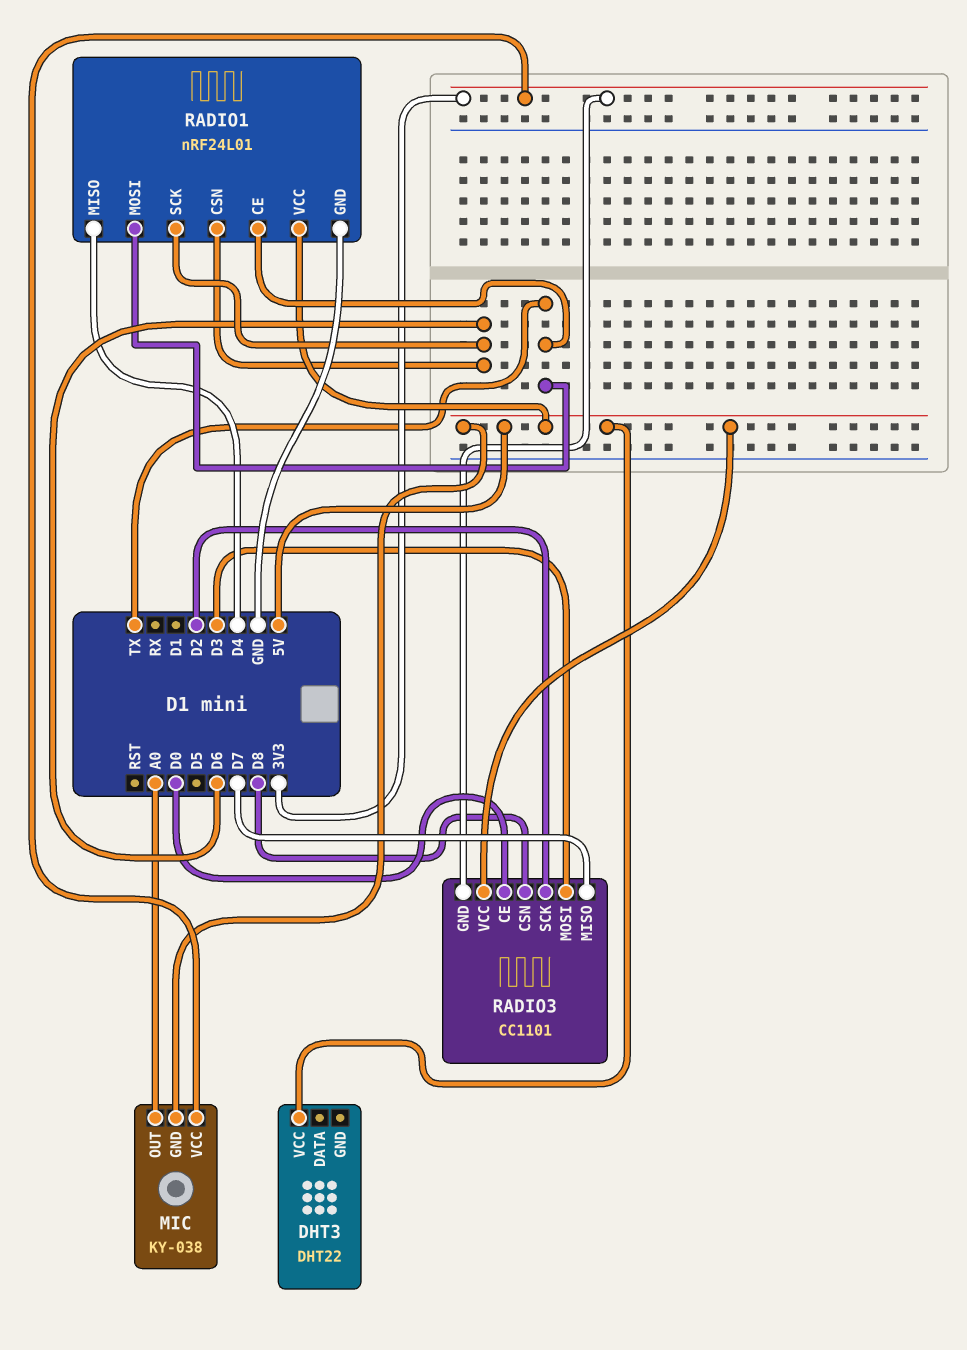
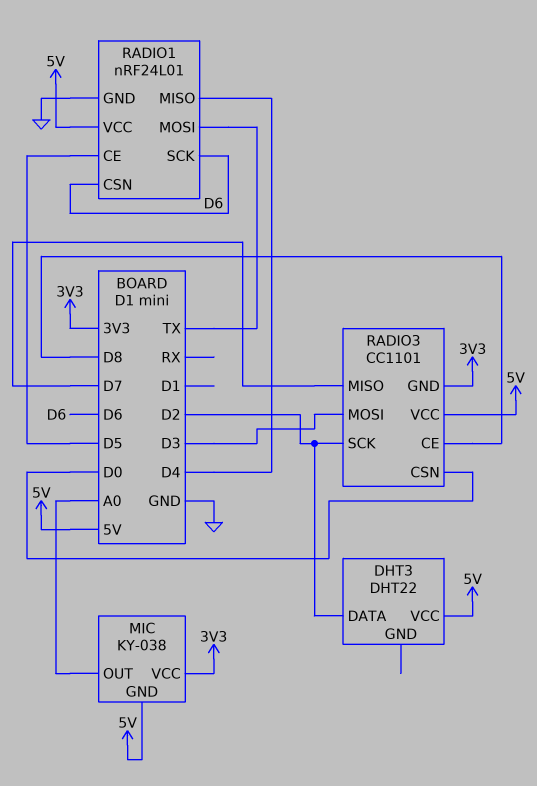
DHT3 pin DATA: none -> D2
RADIO1 pin CE: TX -> D5
RADIO3 pin CE: D0 -> D8
RADIO3 pin CSN: D8 -> D0

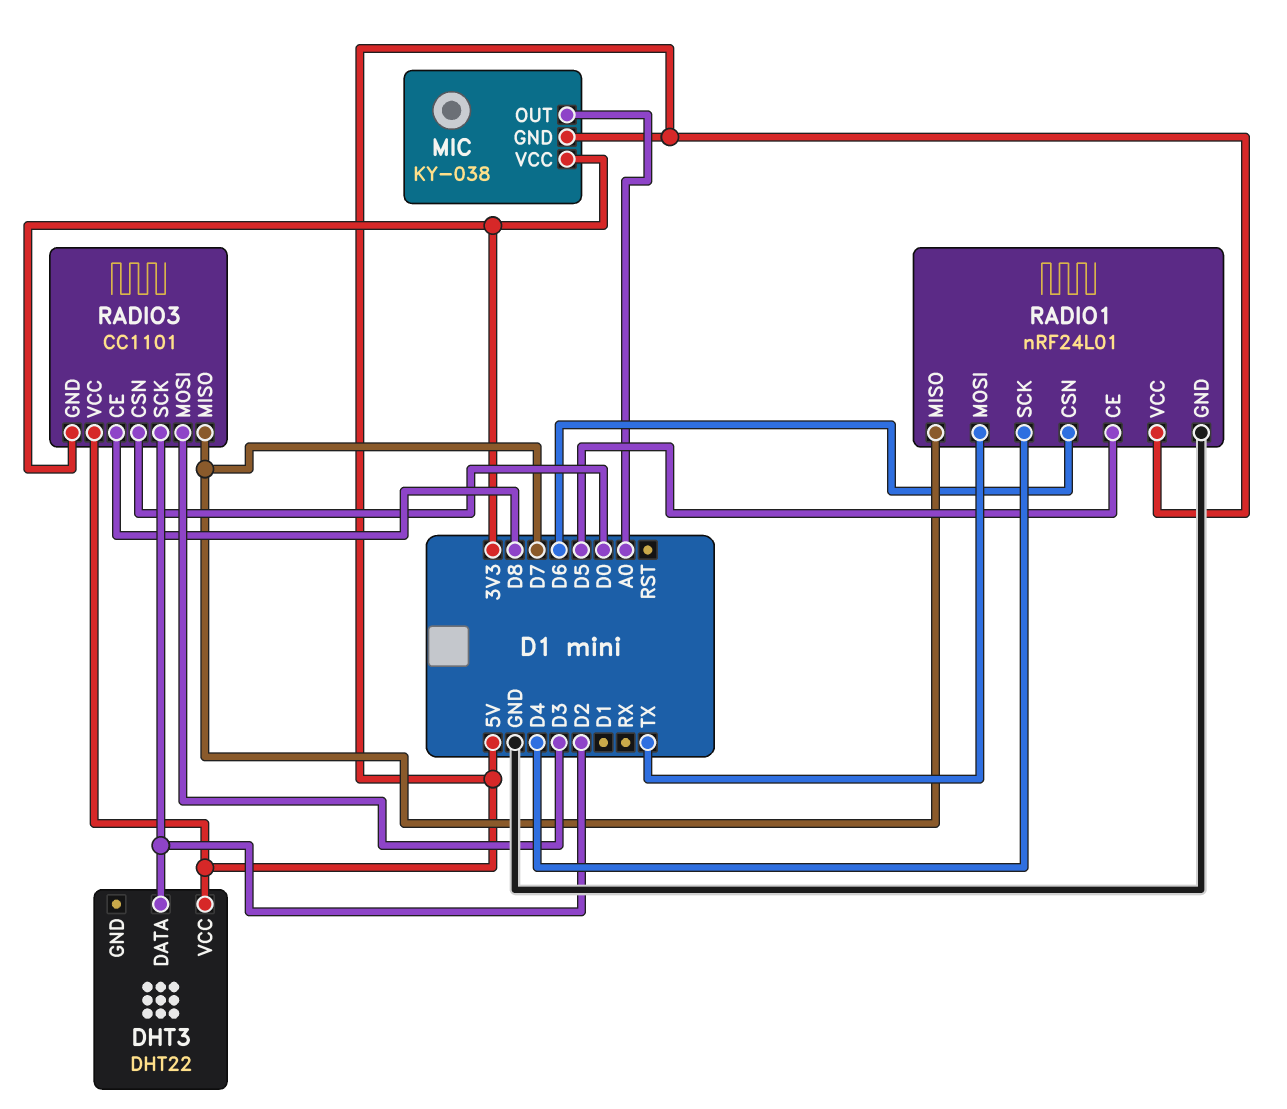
RADIO1 pin MISO: D4 -> D7
RADIO1 pin SCK: D6 -> D4

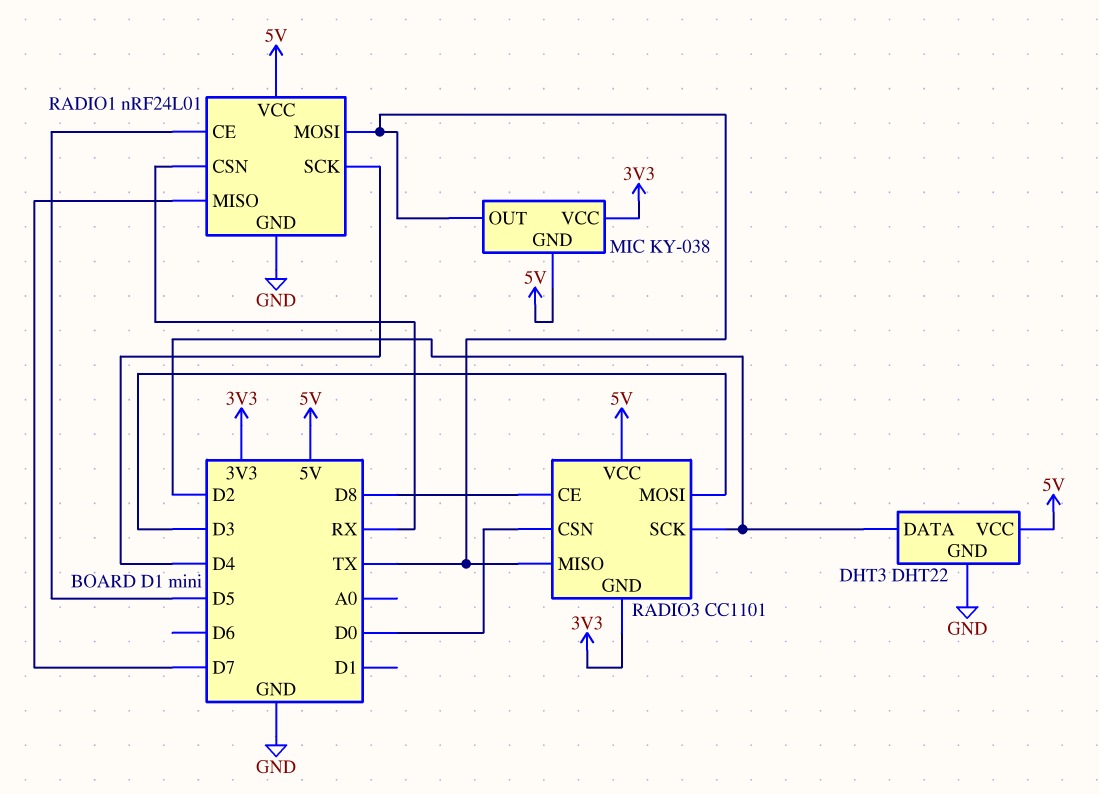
DHT3 pin GND: none -> GND
MIC pin OUT: A0 -> TX
RADIO1 pin CSN: D6 -> RX
RADIO3 pin MISO: D7 -> TX

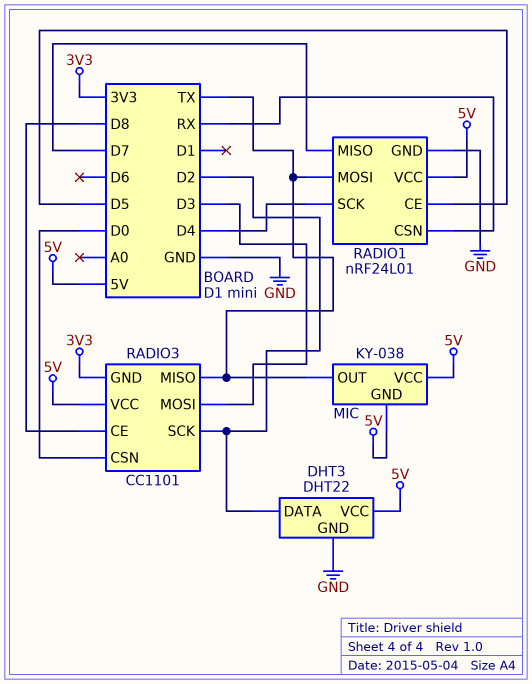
MIC pin VCC: 3V3 -> 5V

